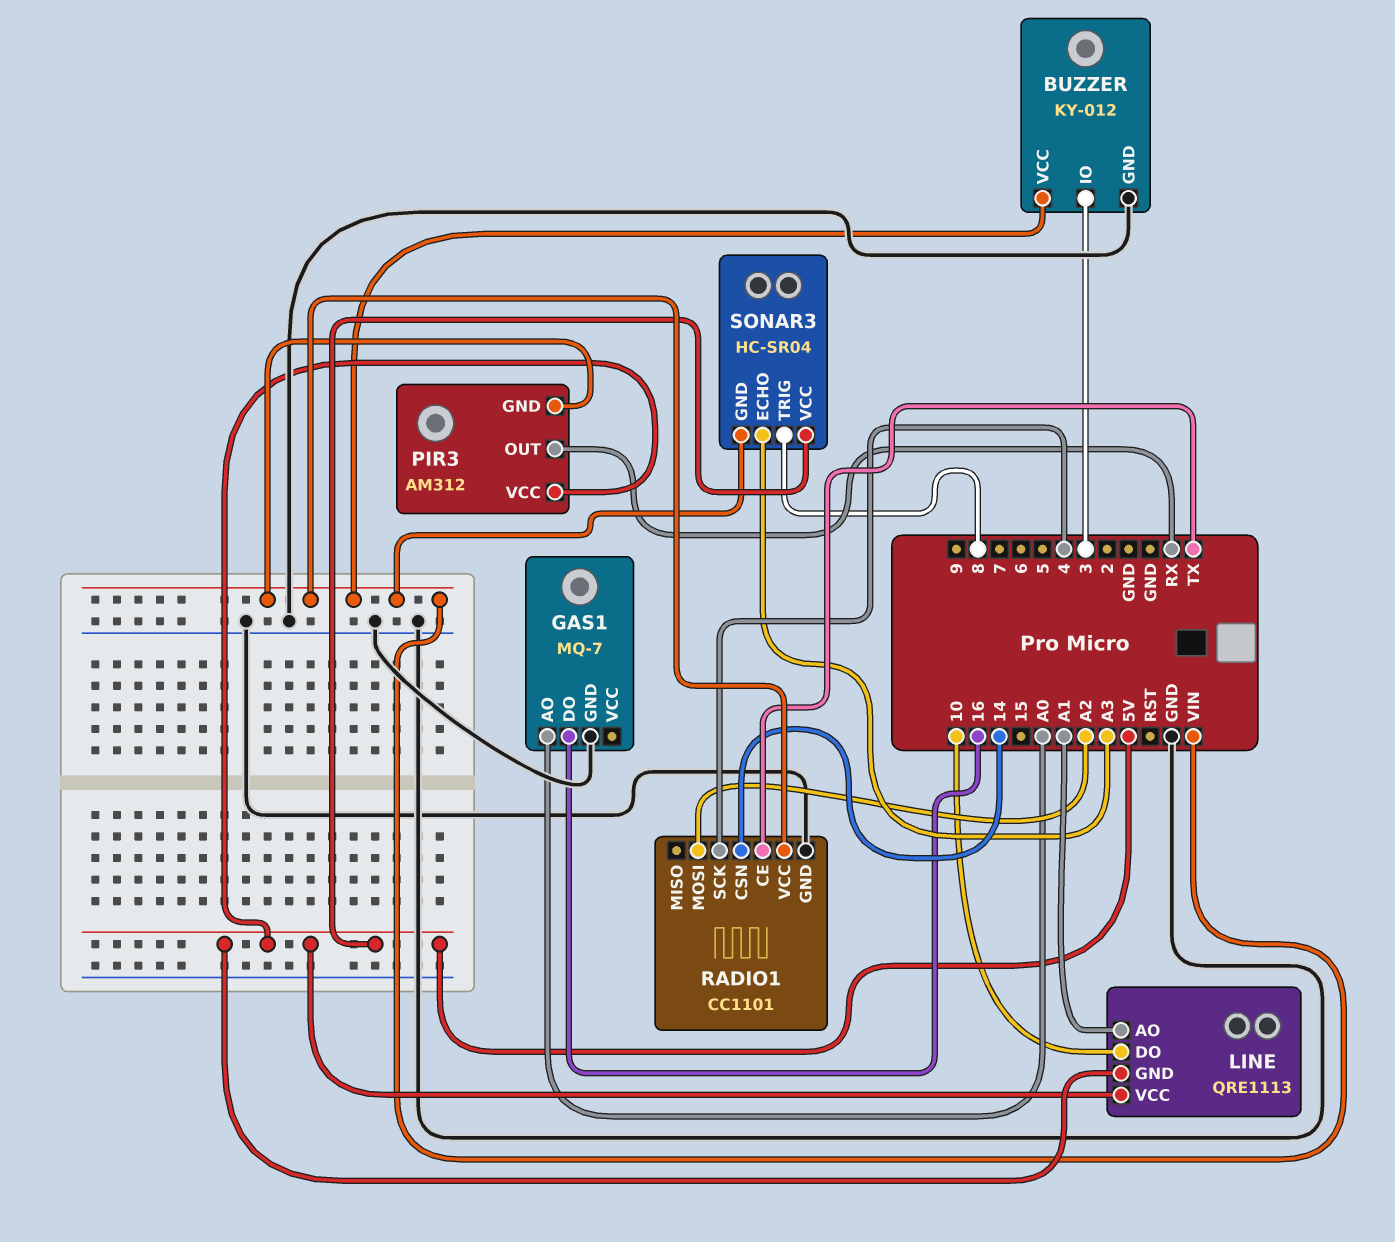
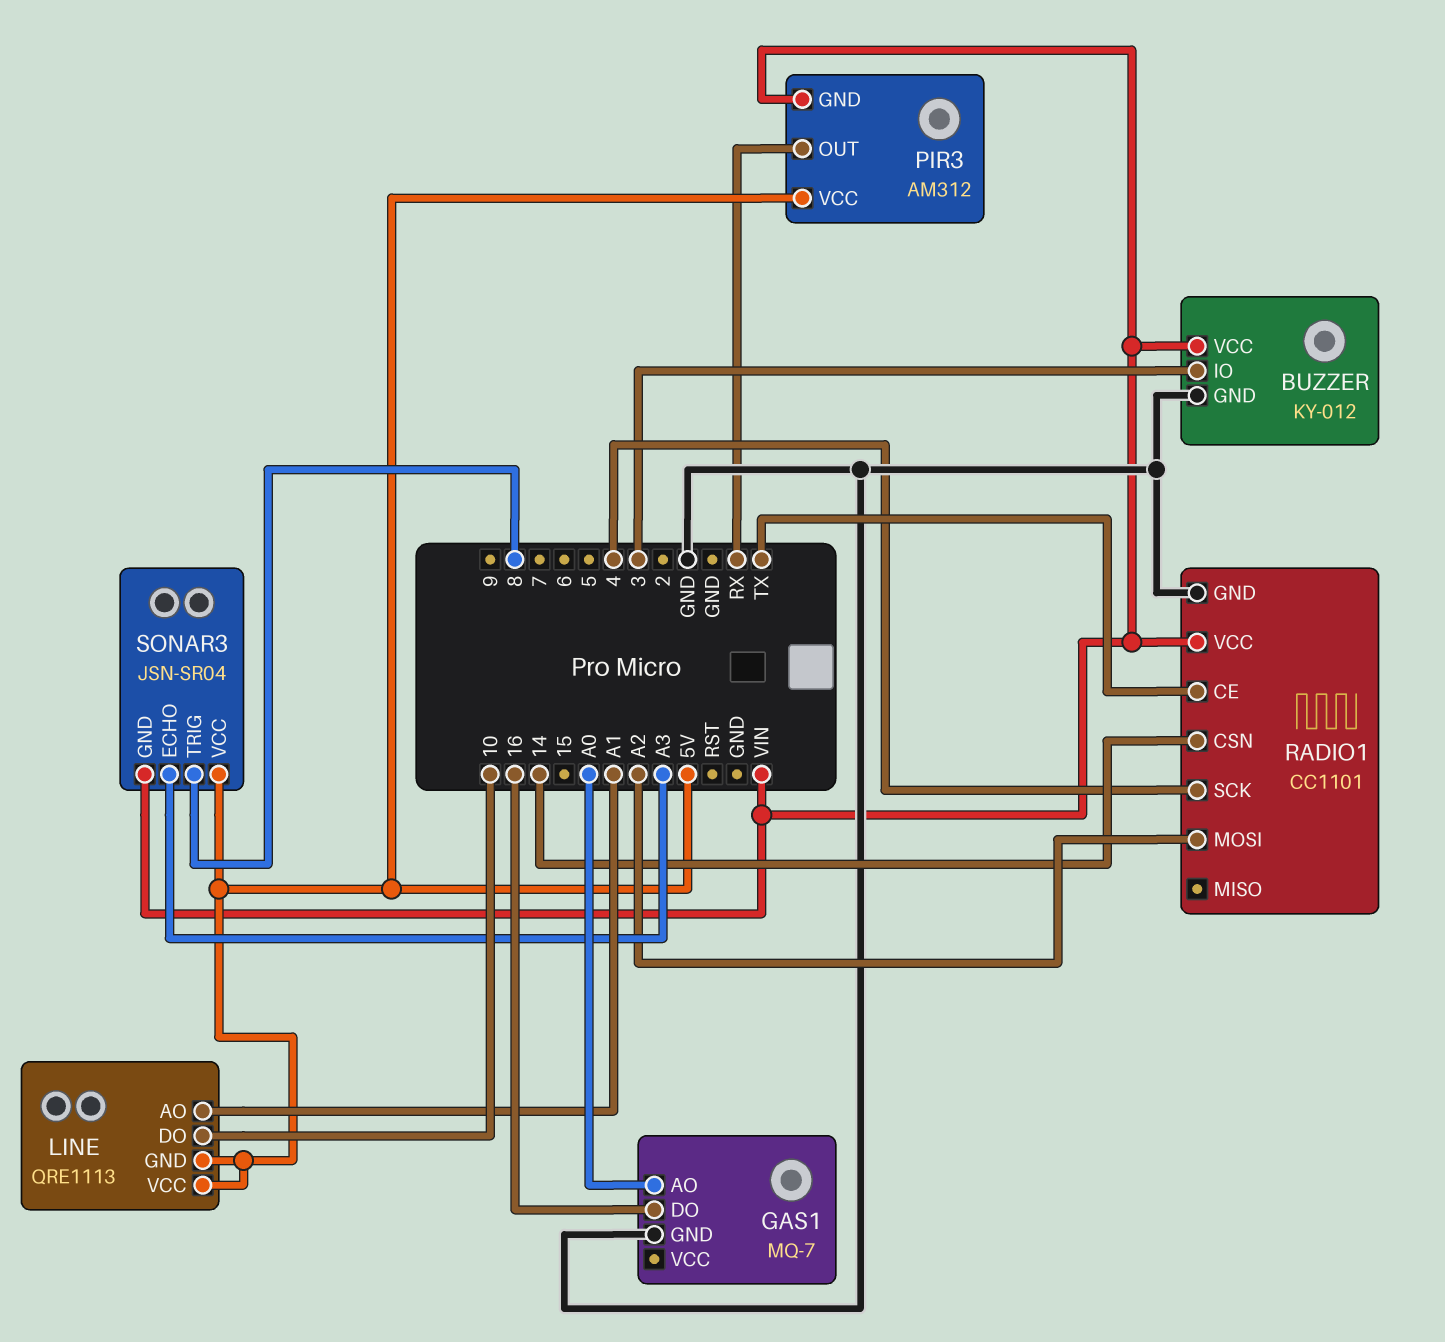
SONAR3: HC-SR04 -> JSN-SR04

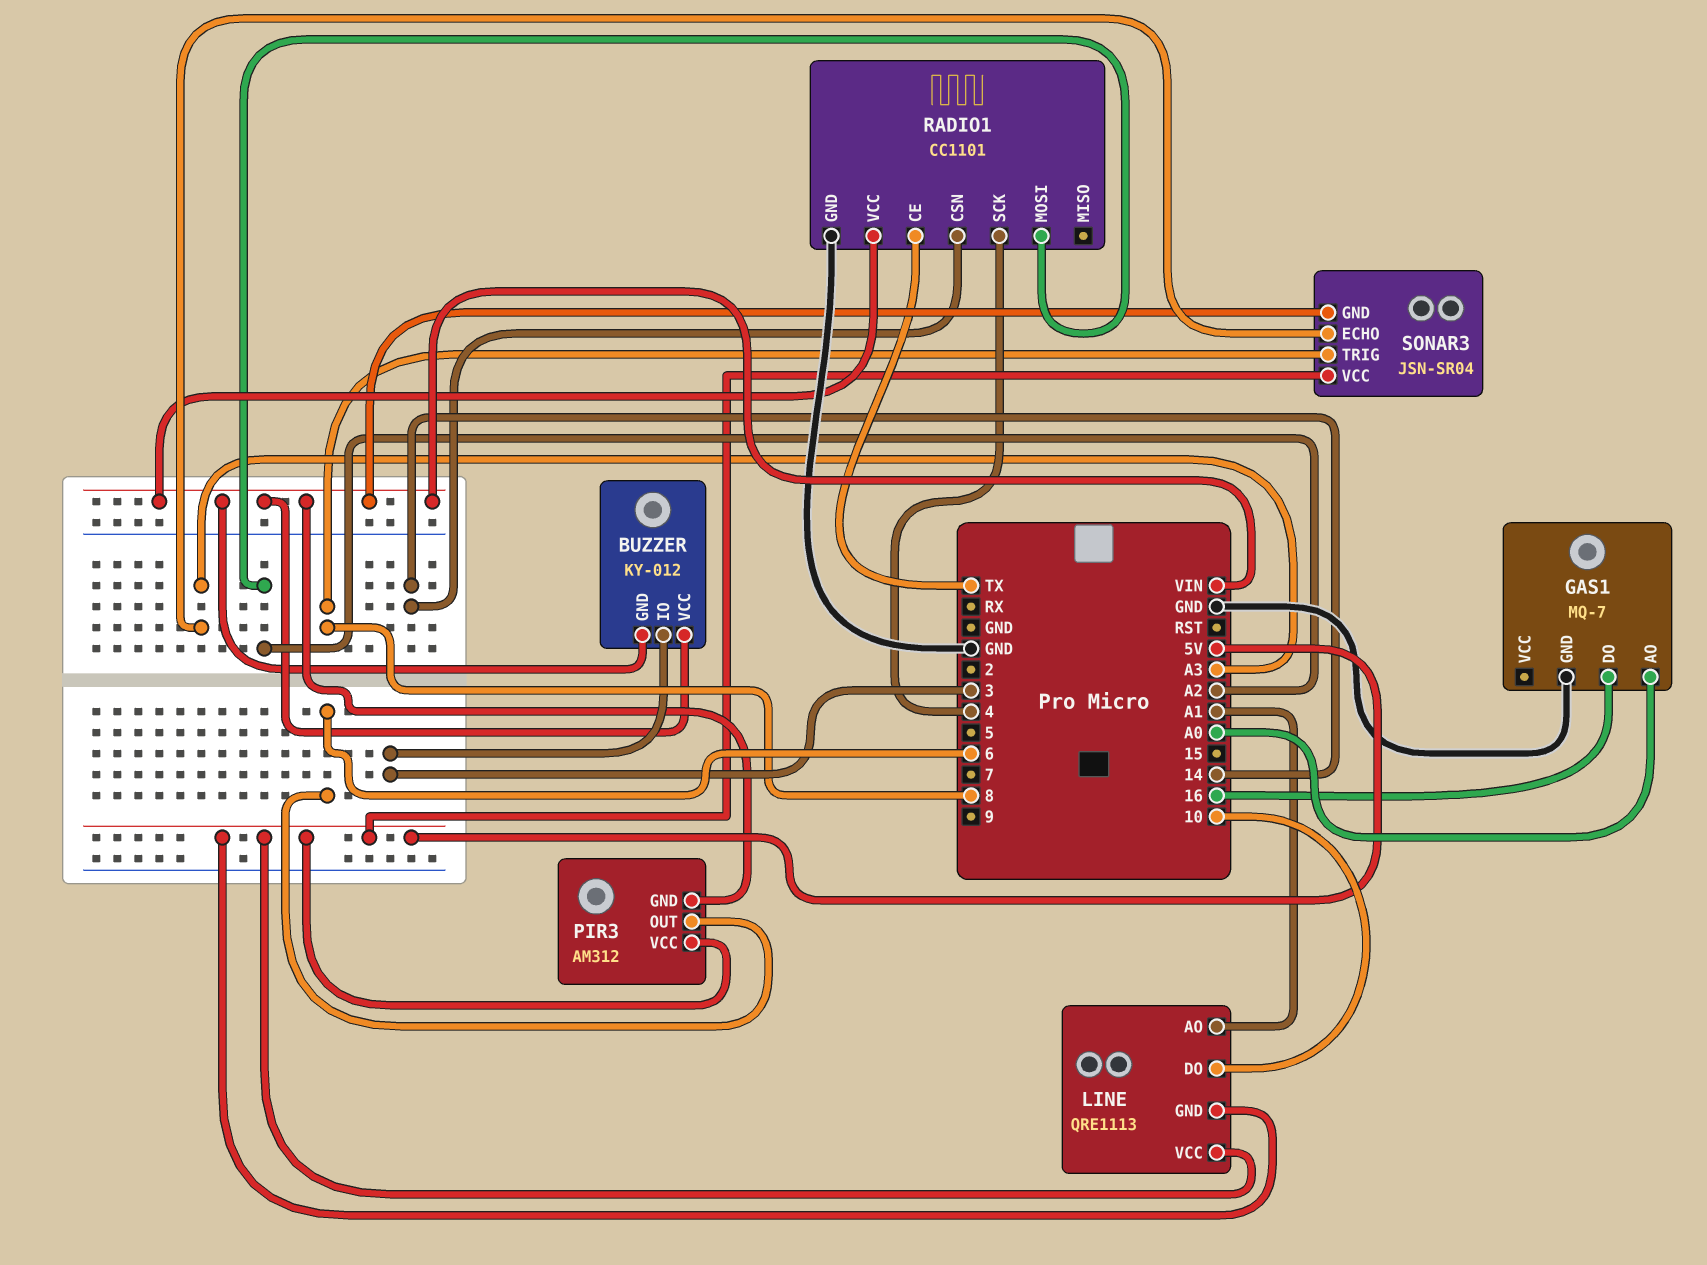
BUZZER pin GND: GND -> VIN
PIR3 pin OUT: RX -> 6

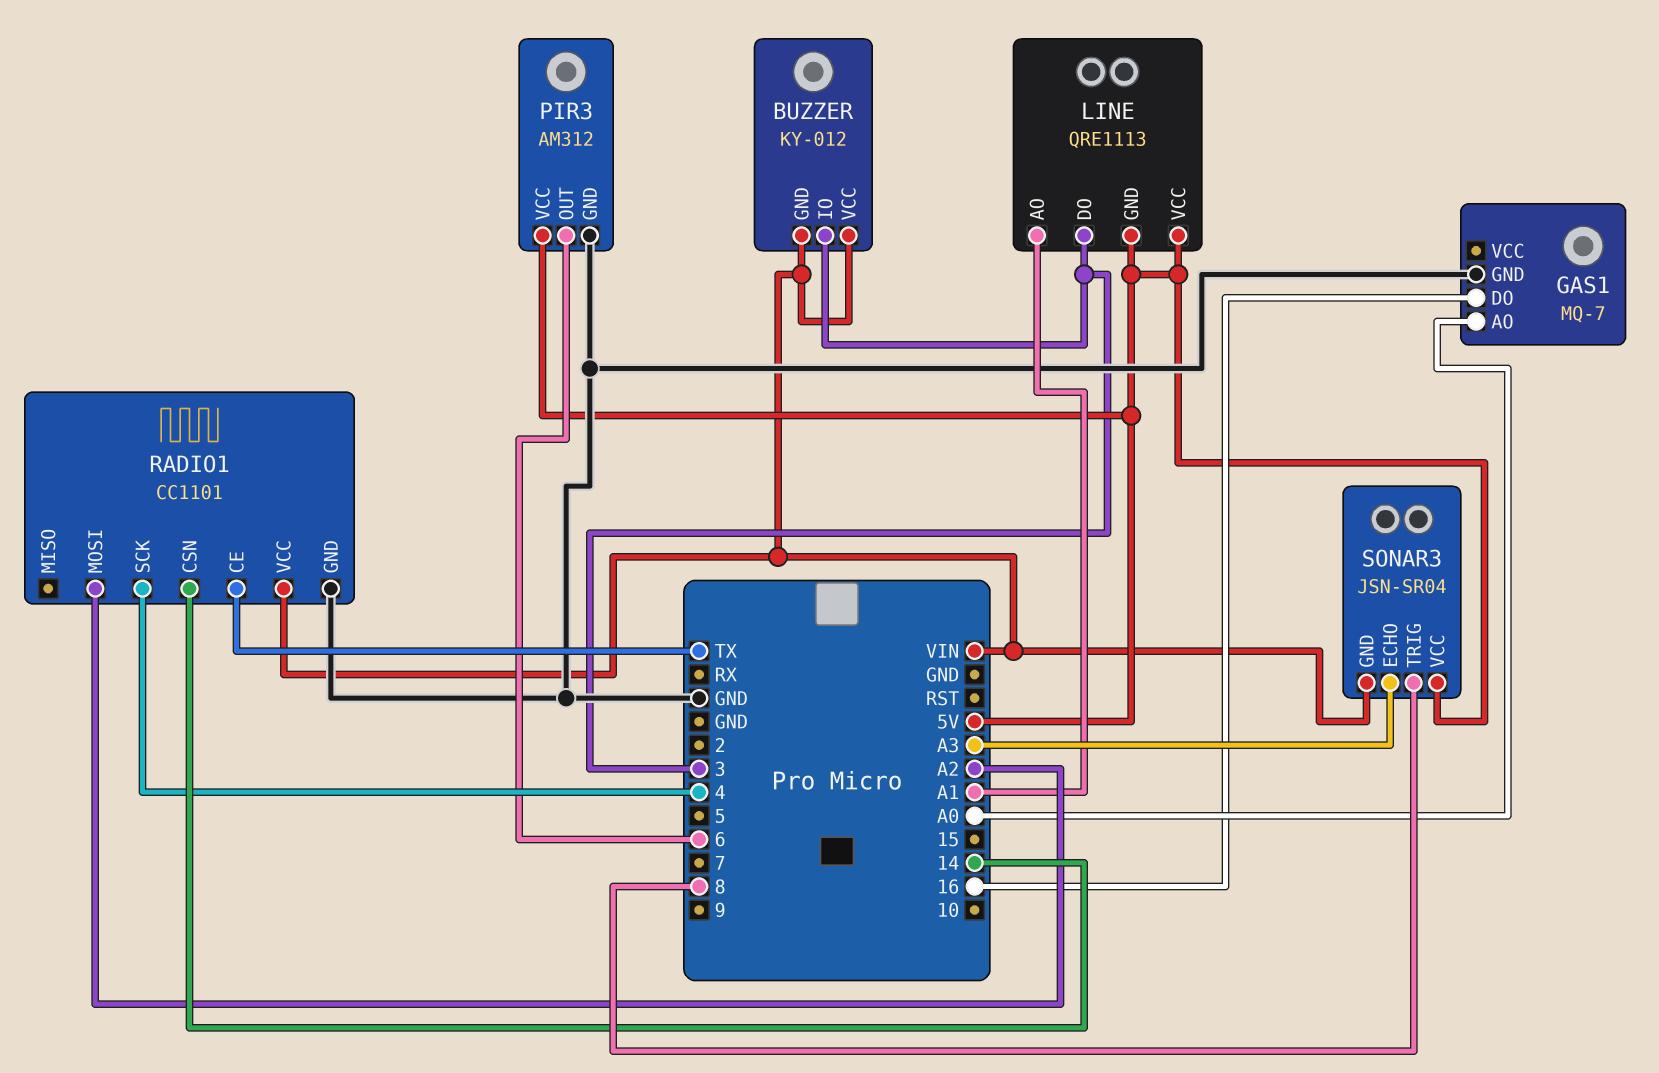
LINE pin DO: 10 -> 3
PIR3 pin GND: VIN -> GND

